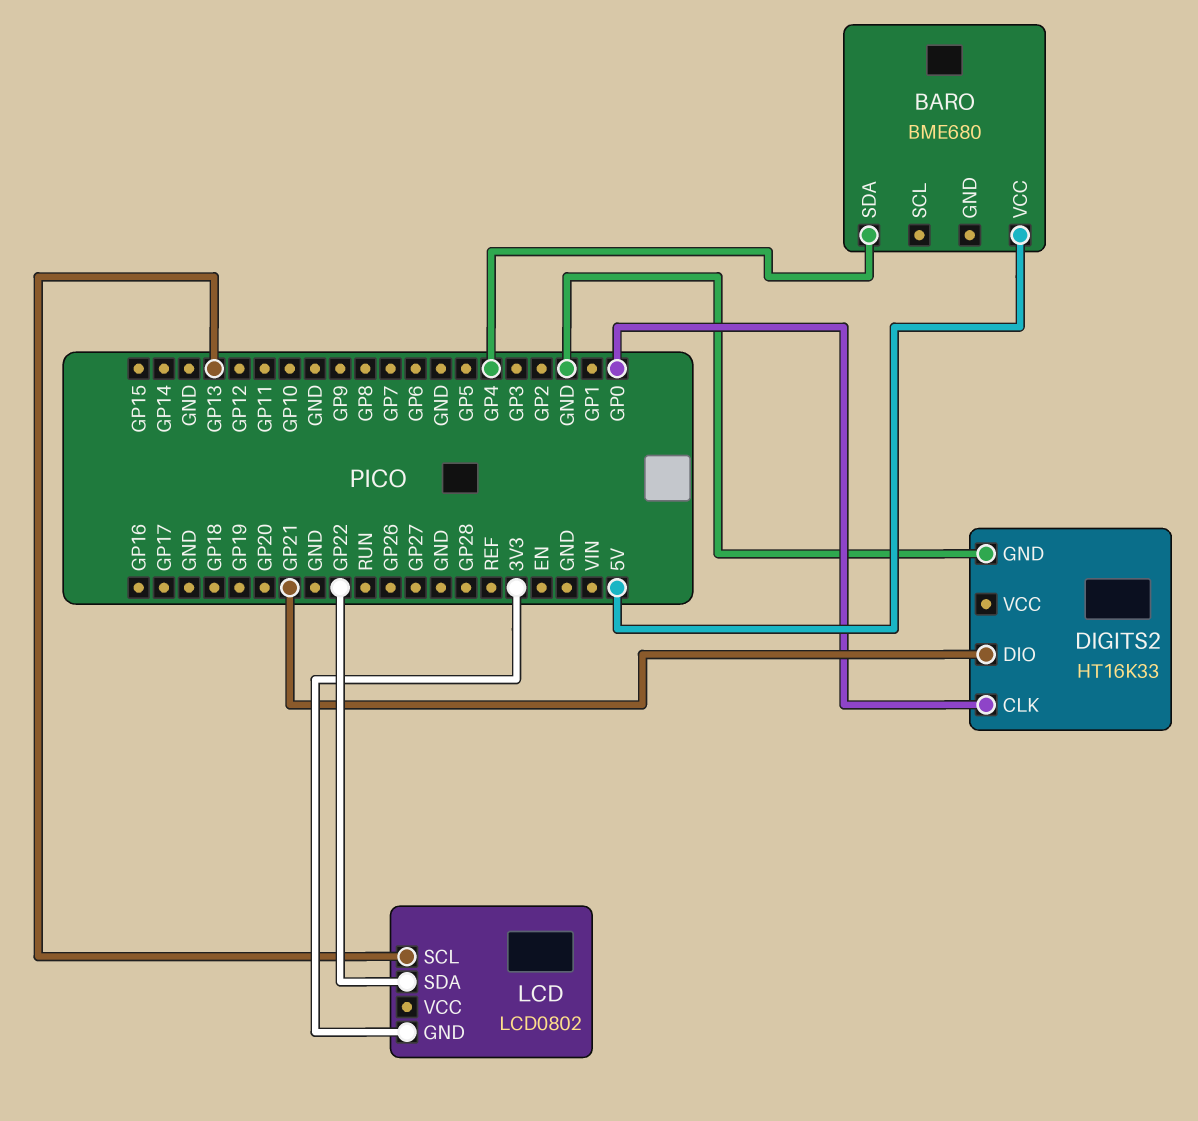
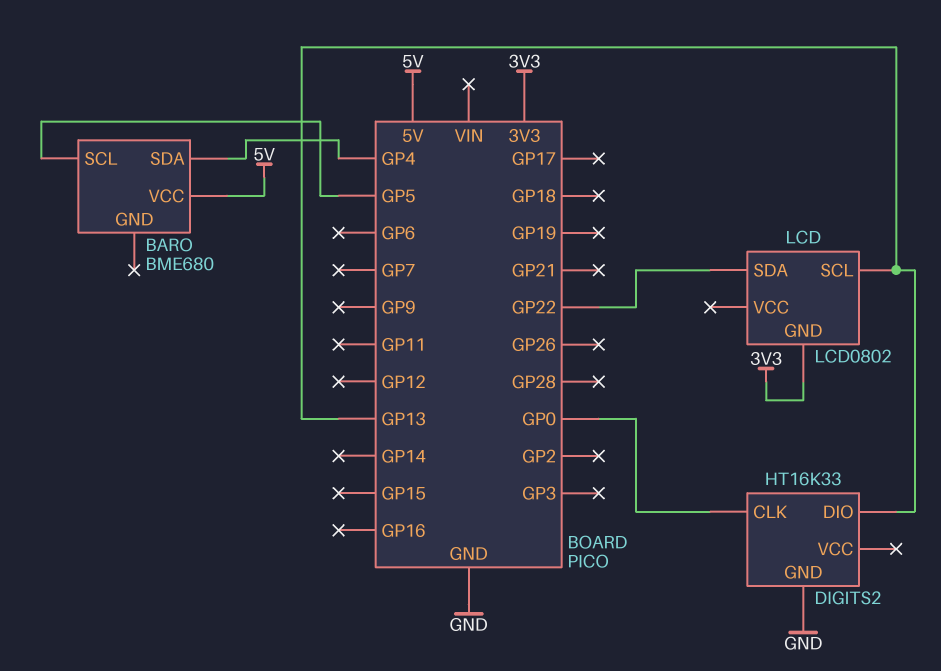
BARO pin SCL: none -> GP5
DIGITS2 pin DIO: GP21 -> GP13

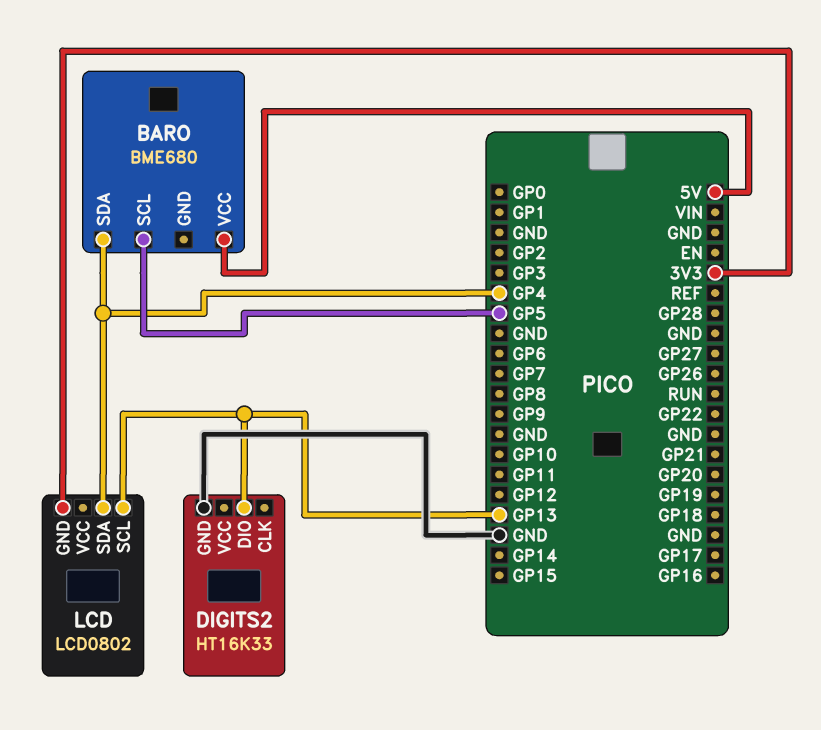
DIGITS2 pin CLK: GP0 -> none
LCD pin SDA: GP22 -> GP4

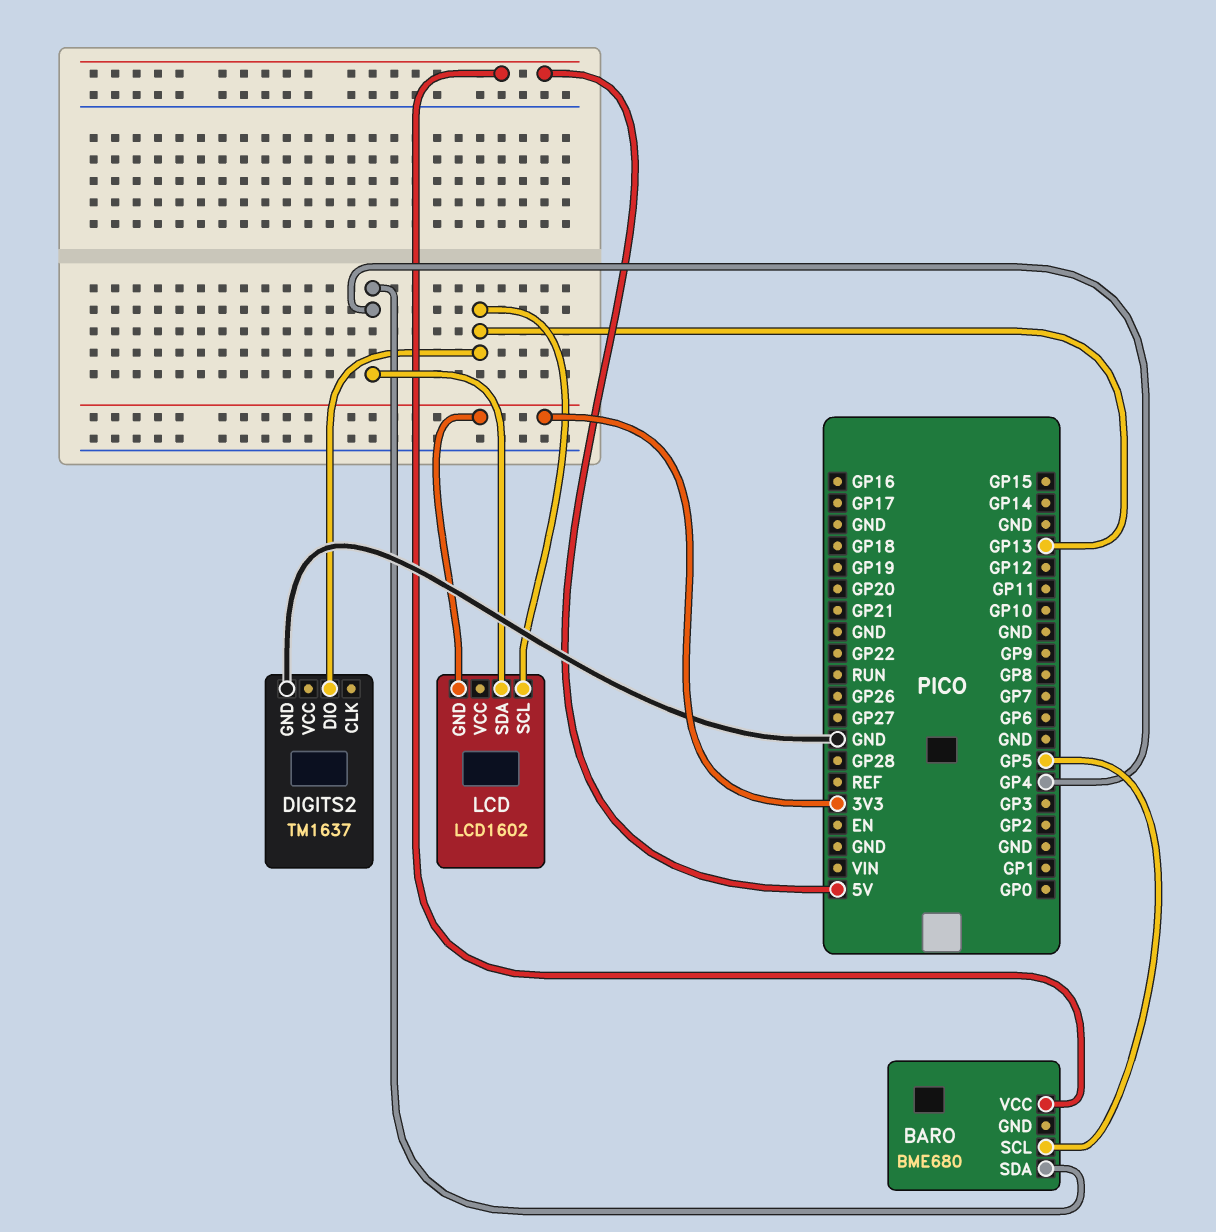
DIGITS2: HT16K33 -> TM1637
LCD: LCD0802 -> LCD1602

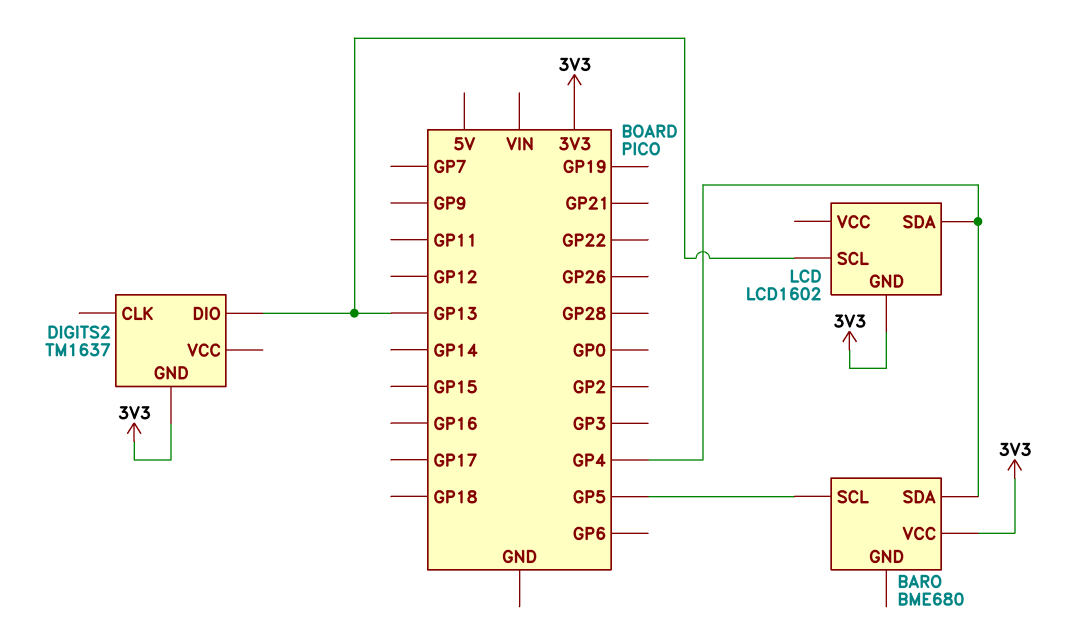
BARO pin VCC: 5V -> 3V3
DIGITS2 pin GND: GND -> 3V3

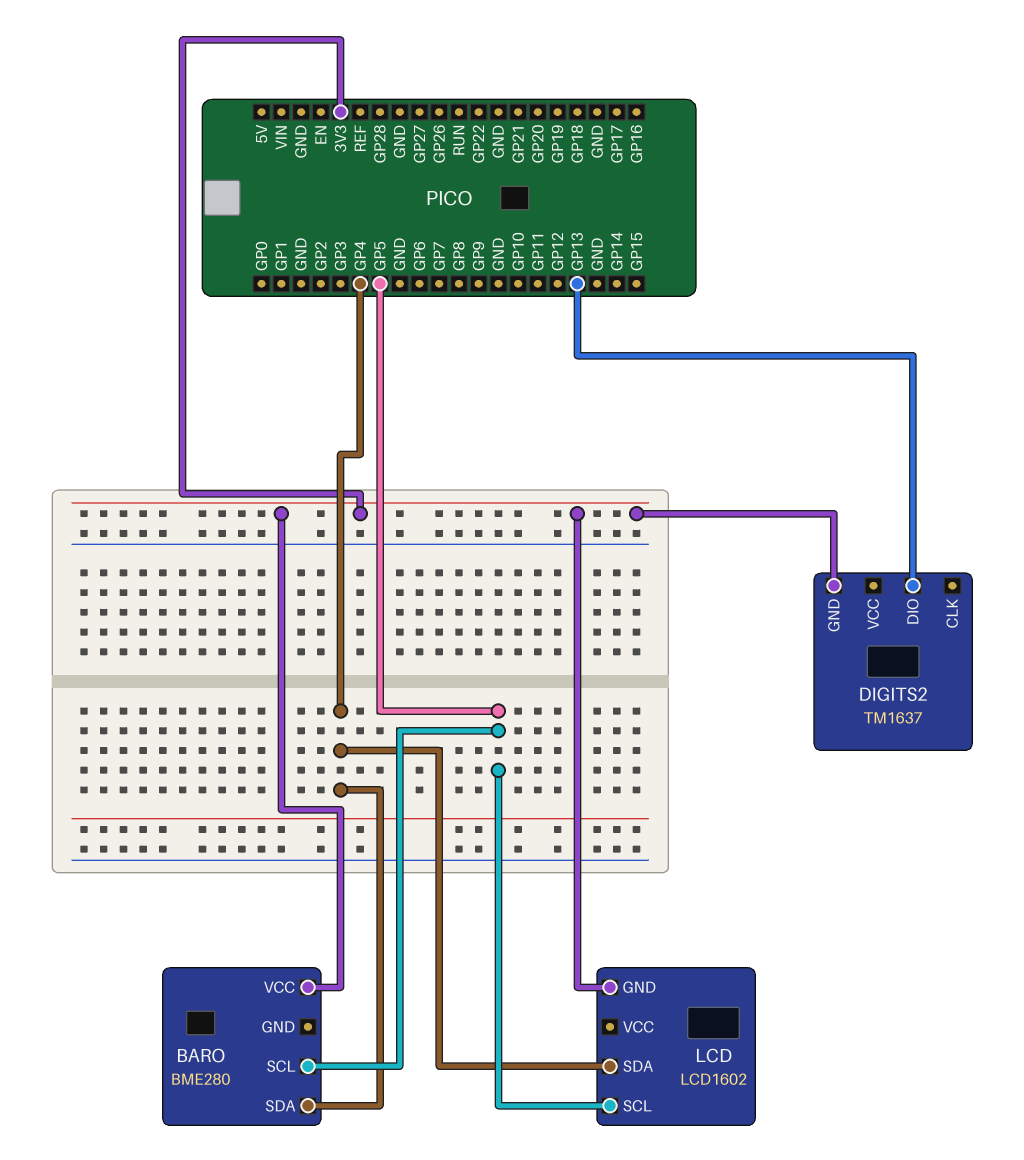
BARO: BME680 -> BME280
LCD pin SCL: GP13 -> GP5

